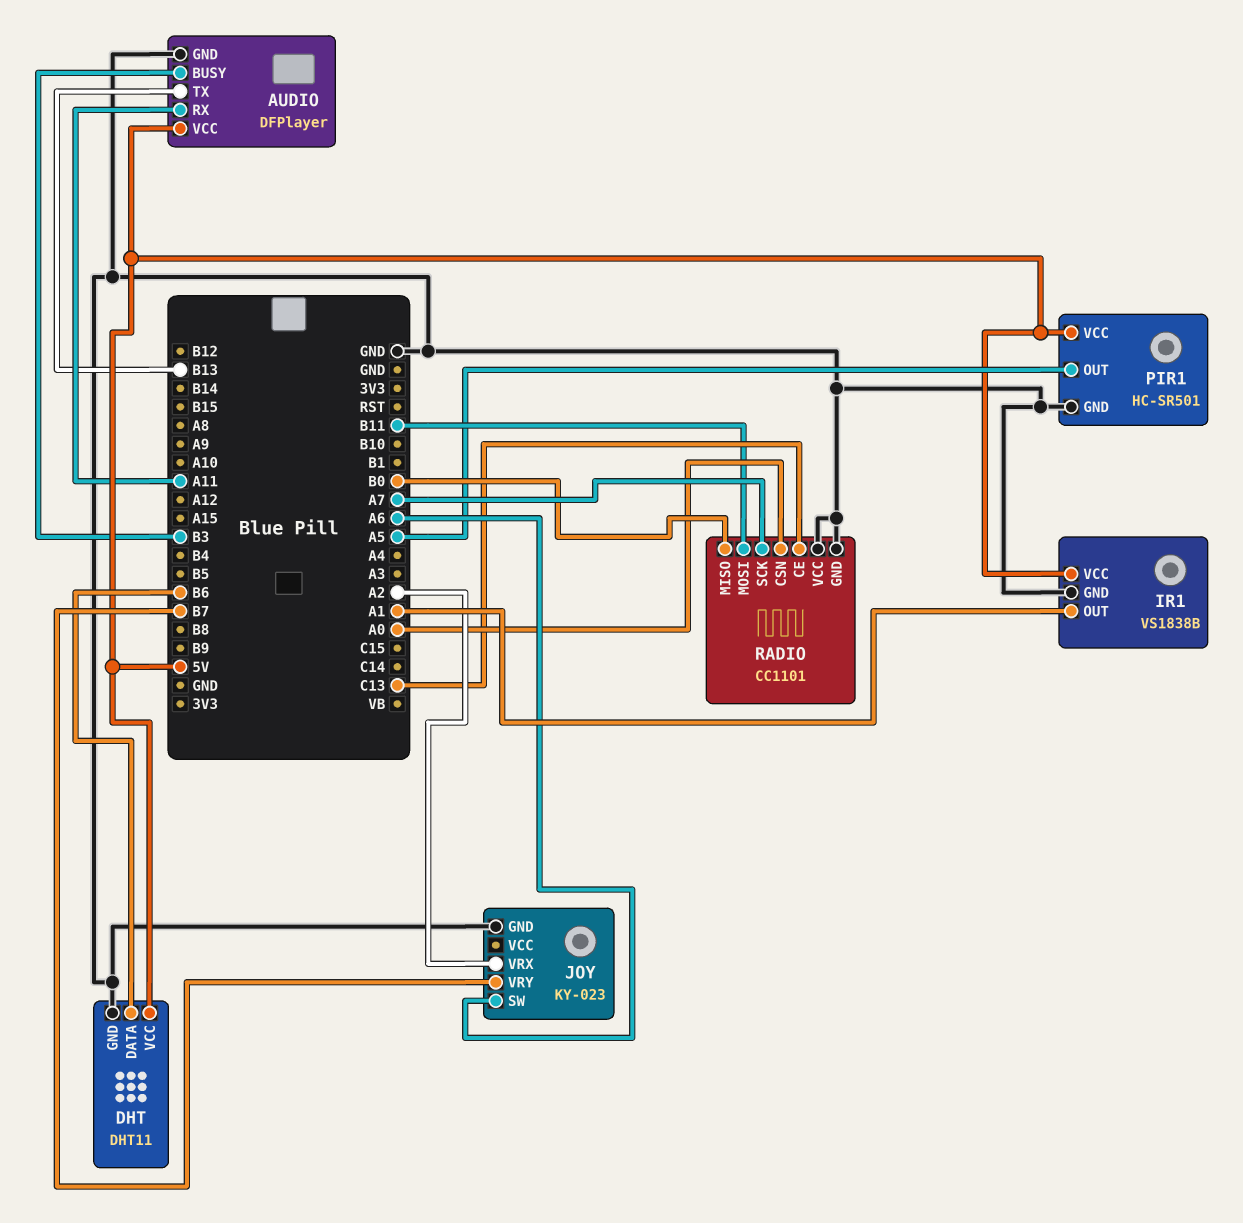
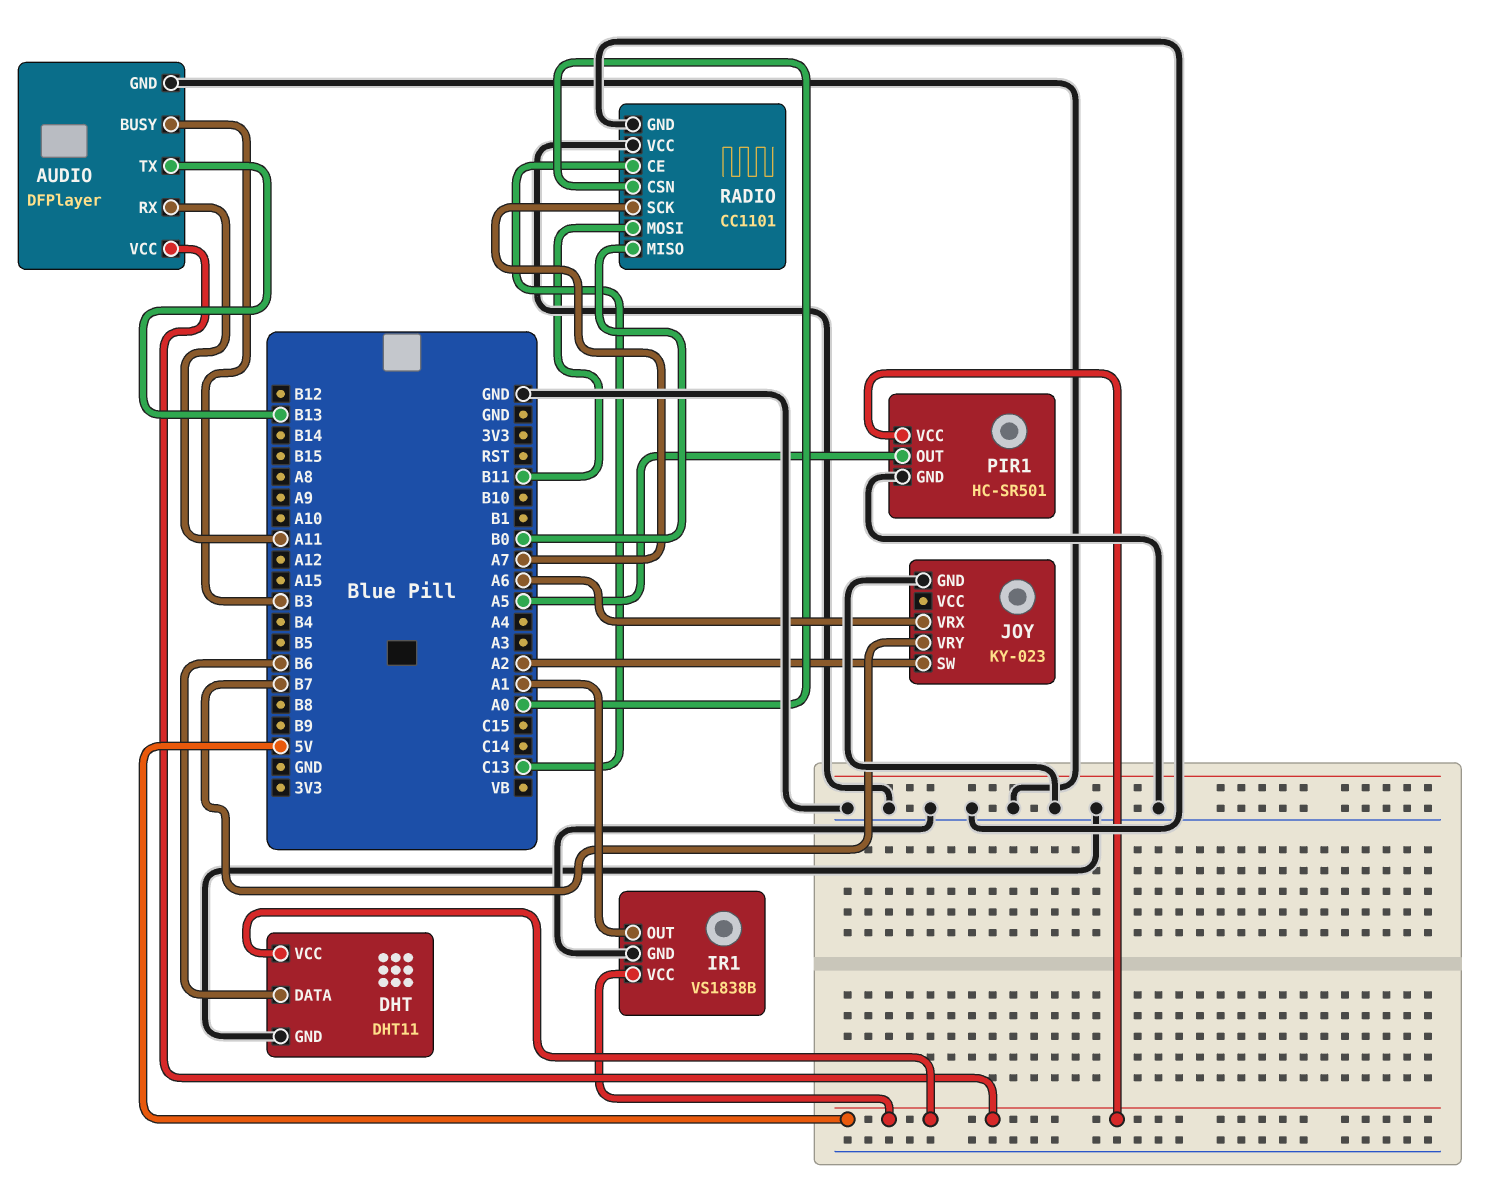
JOY pin SW: A6 -> A2
JOY pin VRX: A2 -> A6

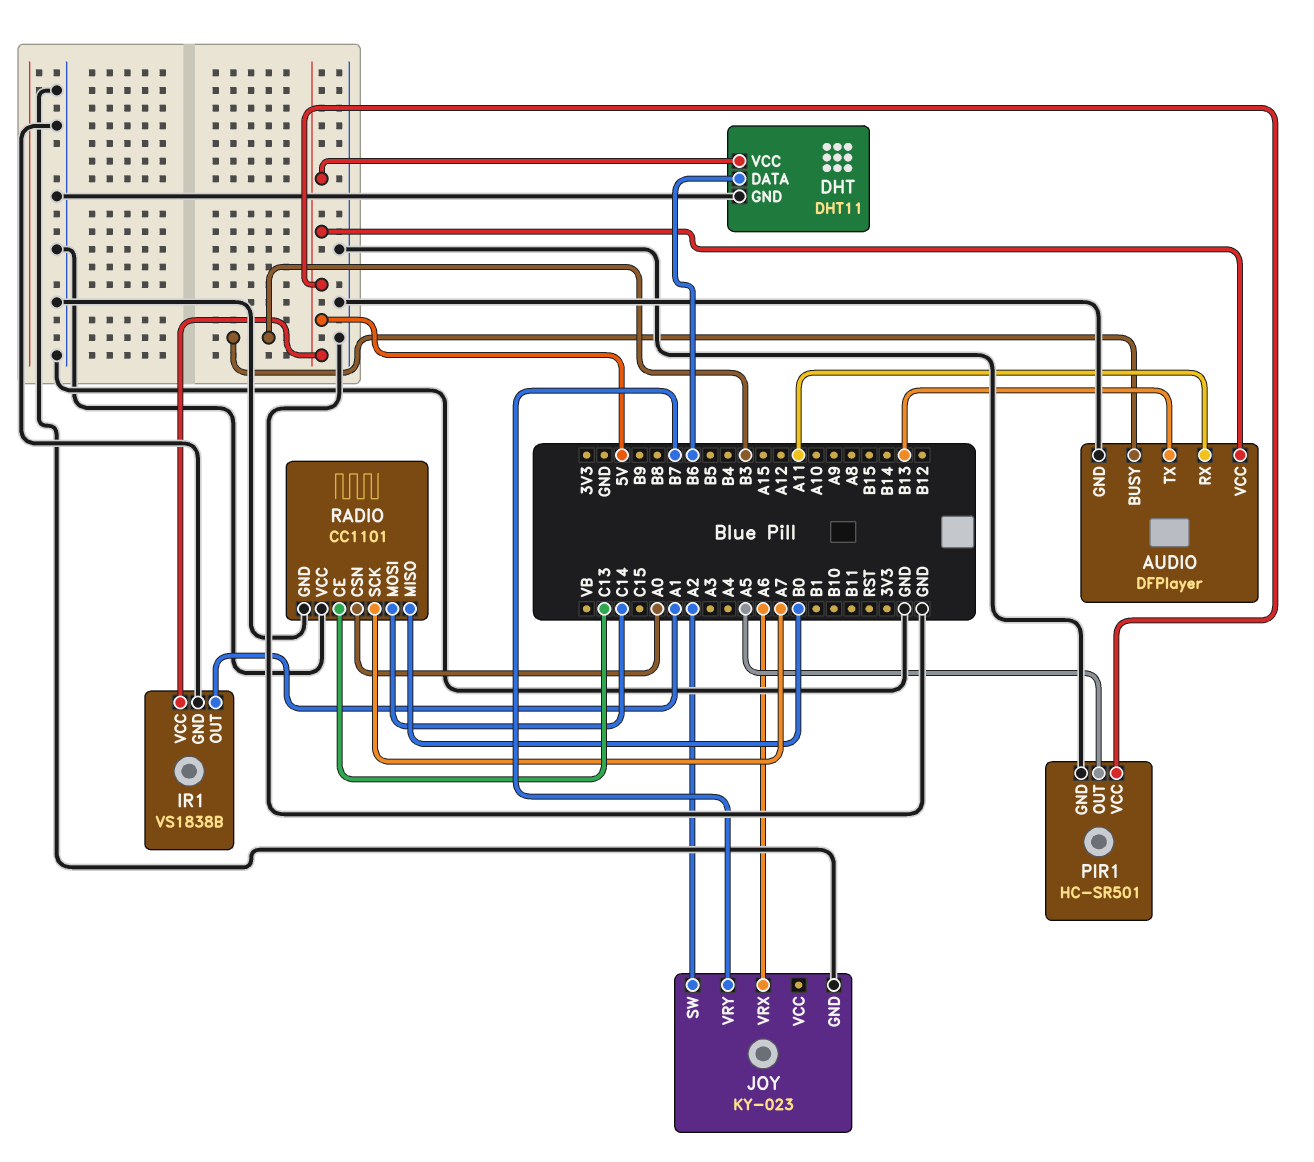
RADIO pin MOSI: B11 -> C14

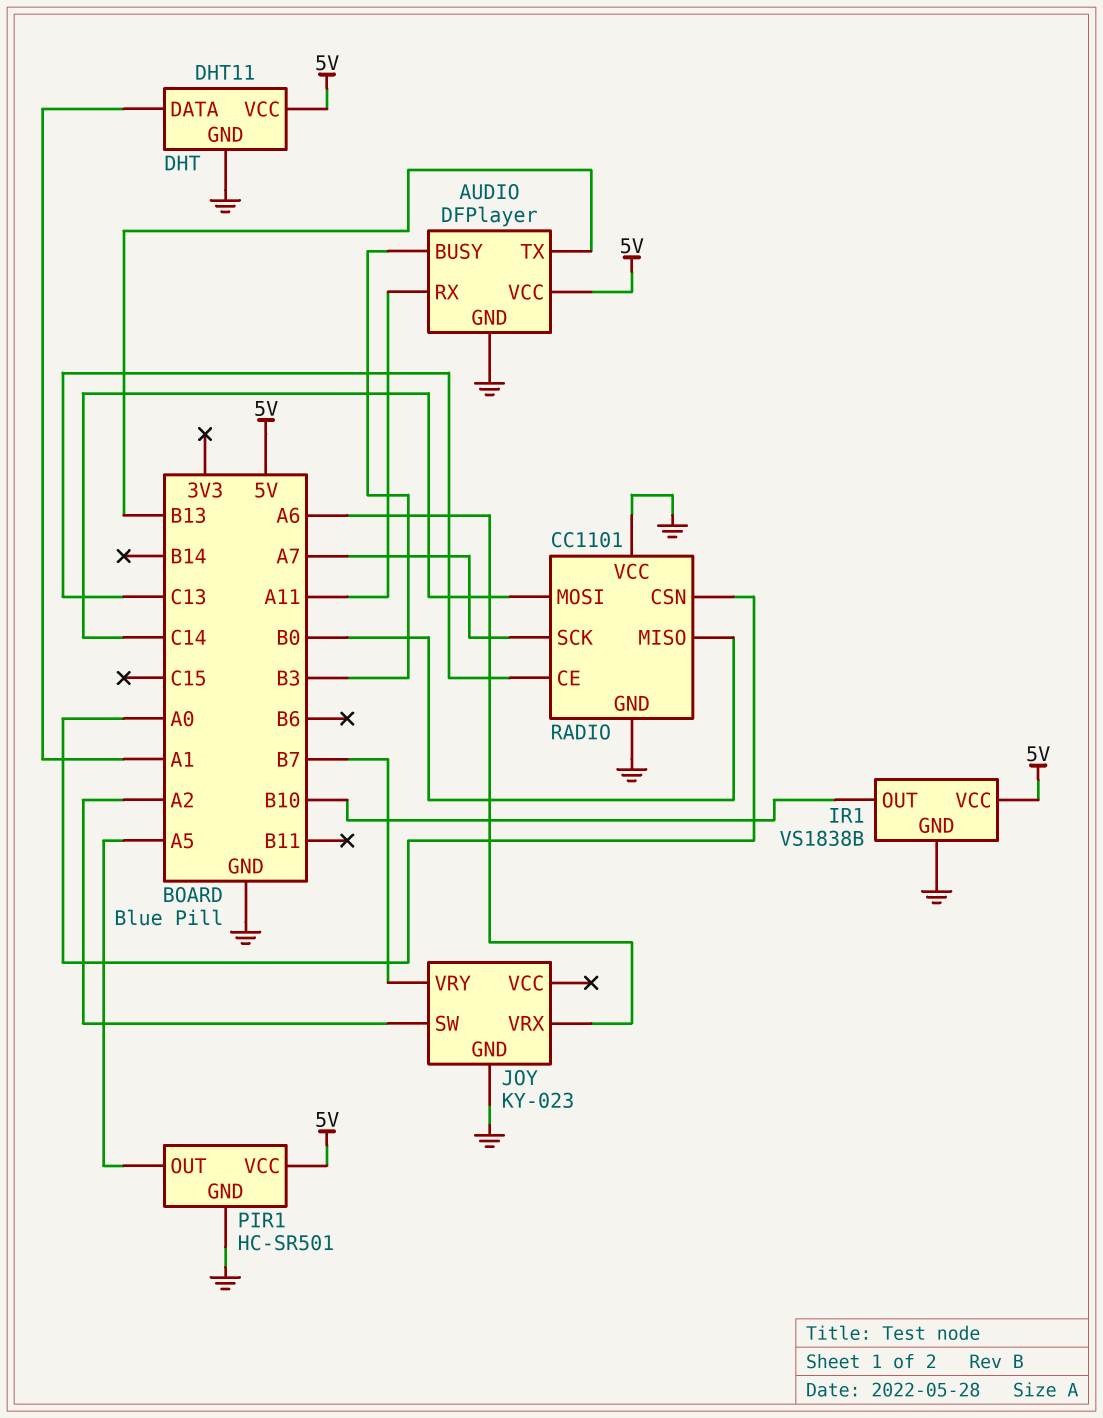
DHT pin DATA: B6 -> A1
IR1 pin OUT: A1 -> B10

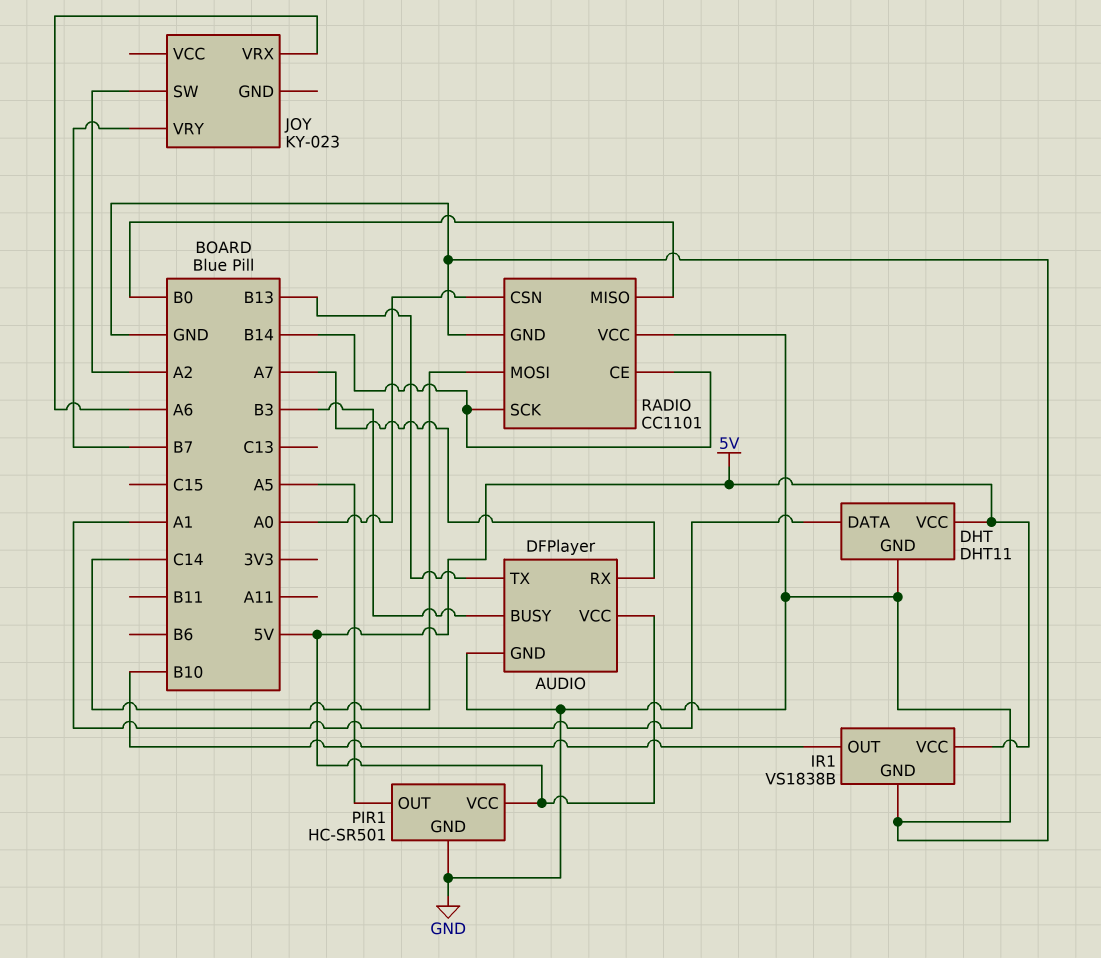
AUDIO pin RX: A11 -> A7
JOY pin GND: GND -> none
RADIO pin CE: C13 -> B14
RADIO pin SCK: A7 -> B14

